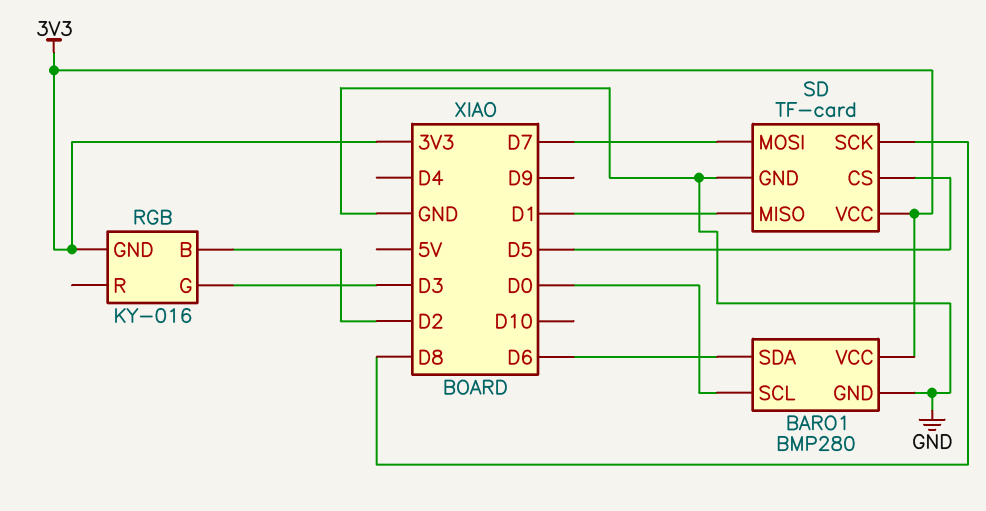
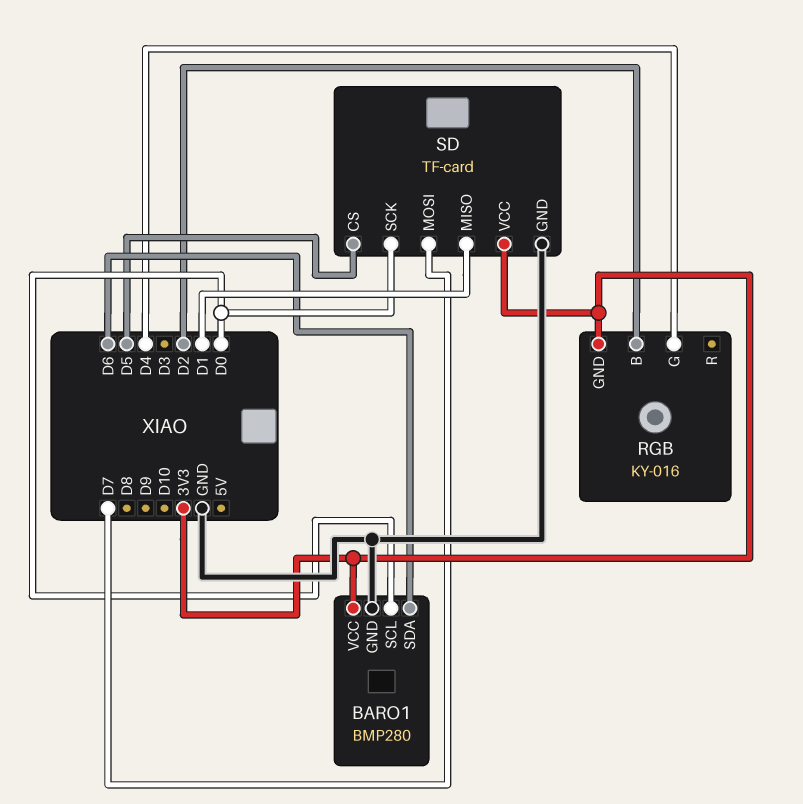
RGB pin G: D3 -> D4
SD pin SCK: D8 -> D0

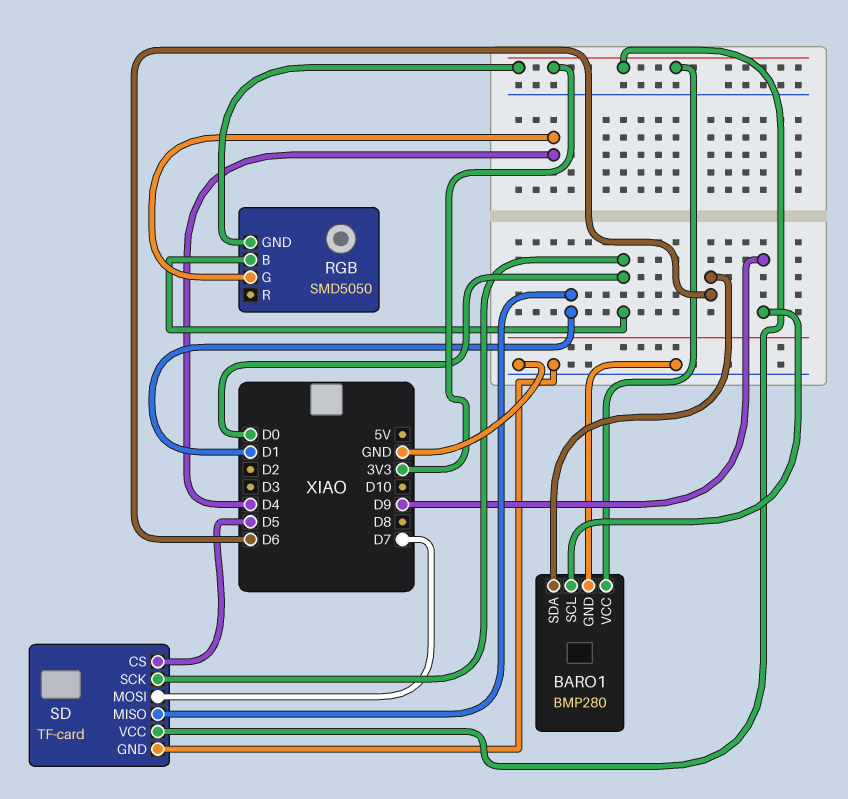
BARO1 pin SCL: D0 -> D9
RGB: KY-016 -> SMD5050
RGB pin B: D2 -> D0

